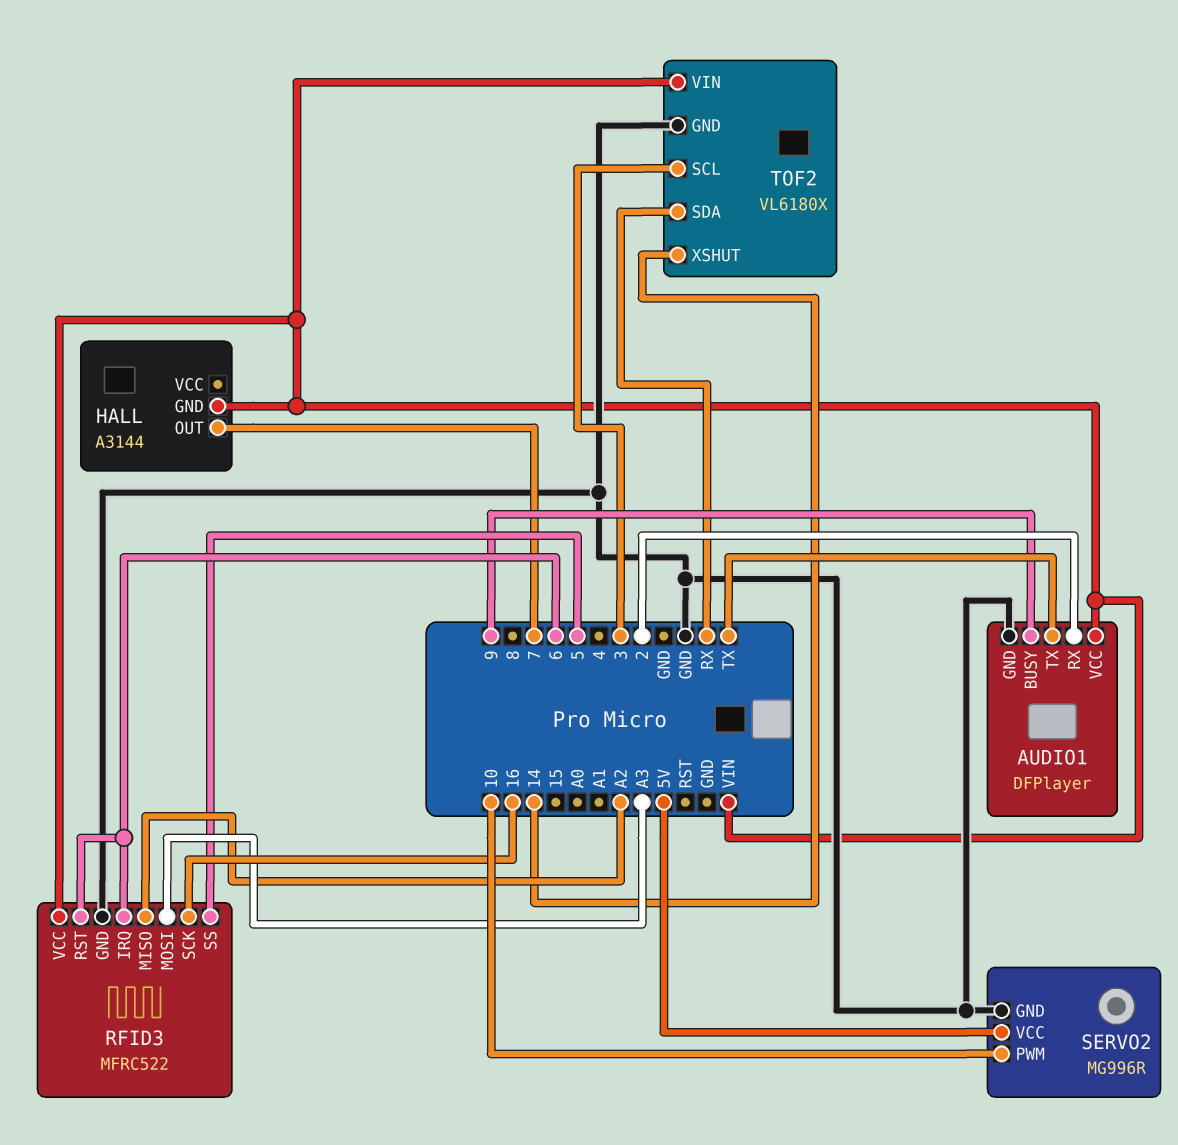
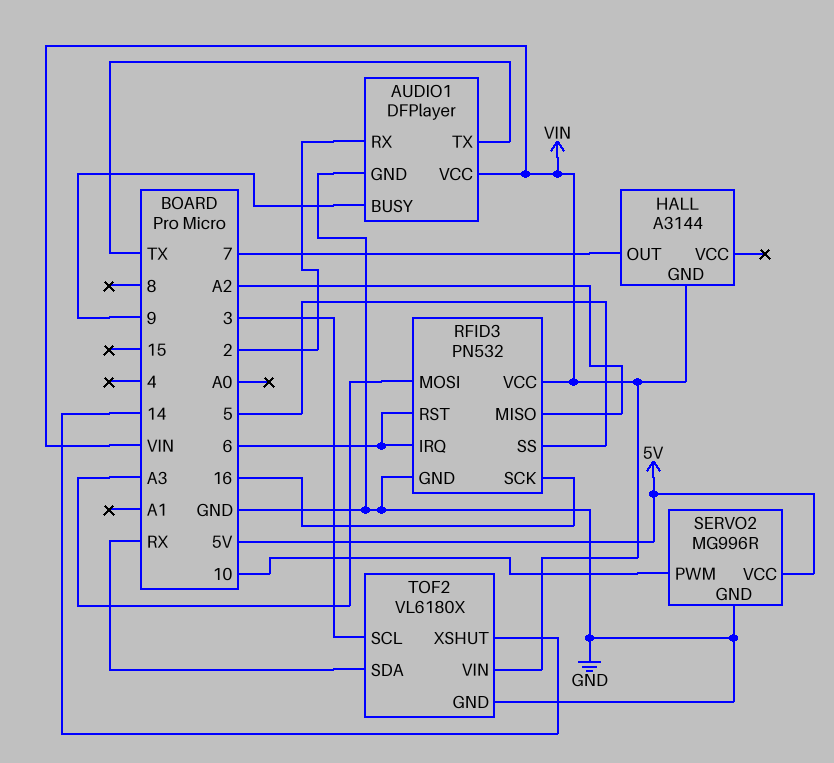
RFID3: MFRC522 -> PN532

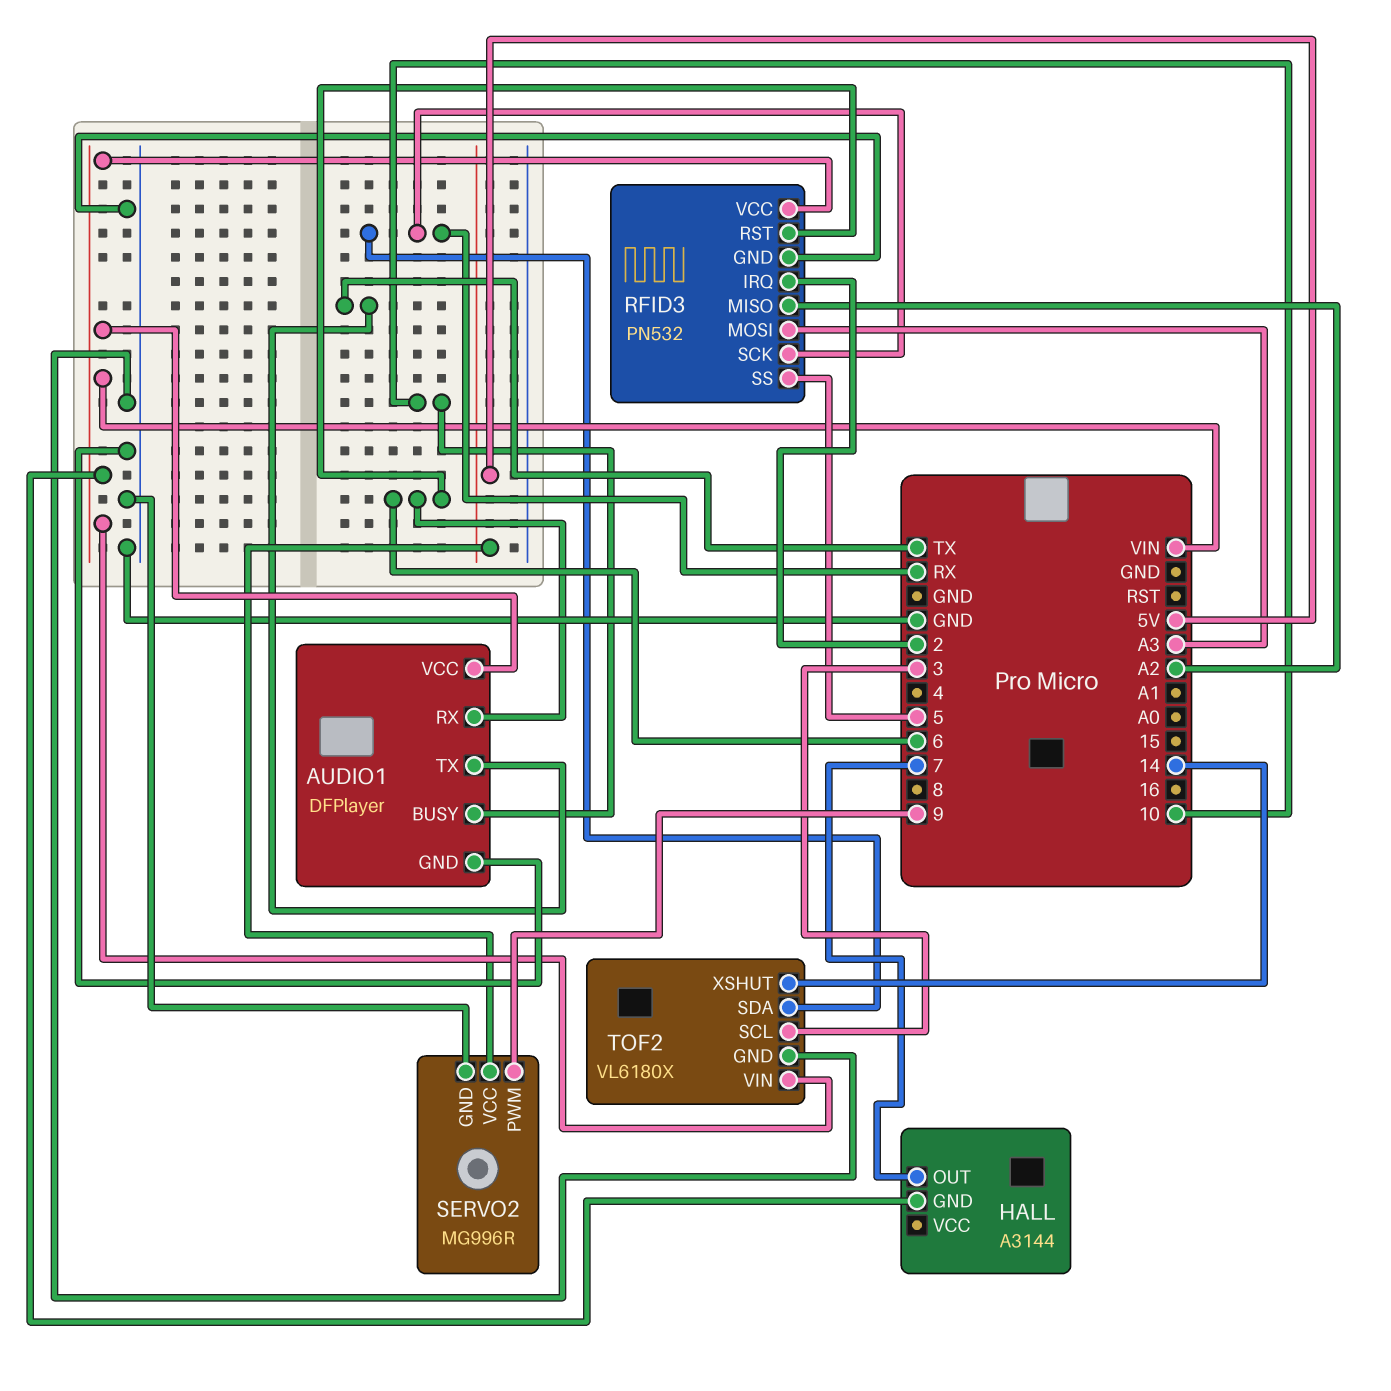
AUDIO1 pin BUSY: 9 -> 10
AUDIO1 pin RX: 2 -> 6
RFID3 pin IRQ: 6 -> 2
RFID3 pin SCK: 16 -> RX
SERVO2 pin PWM: 10 -> 9

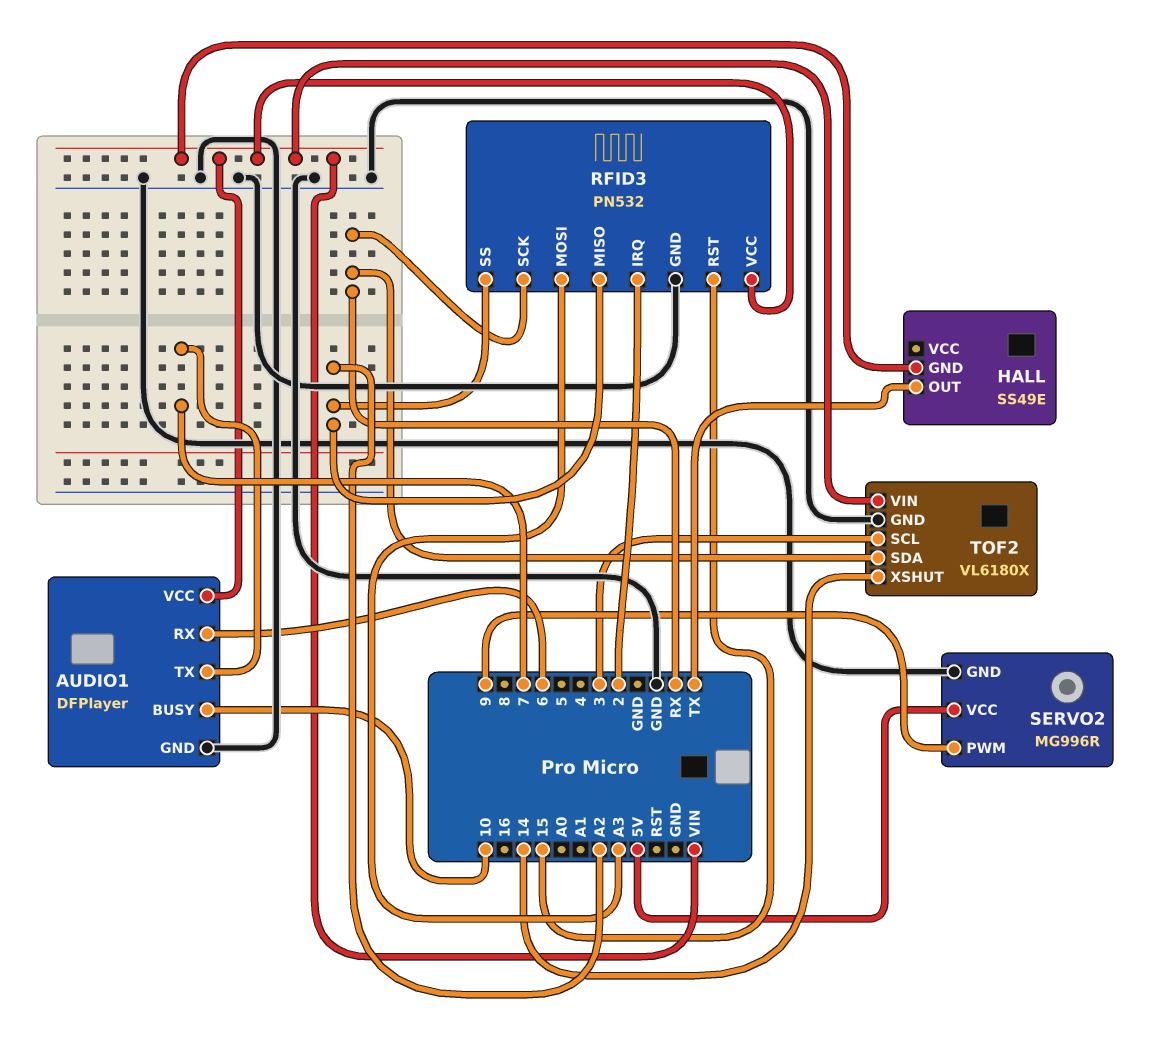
AUDIO1 pin TX: TX -> 7
HALL: A3144 -> SS49E
HALL pin OUT: 7 -> TX
RFID3 pin RST: 6 -> 15
RFID3 pin SS: 5 -> A2

